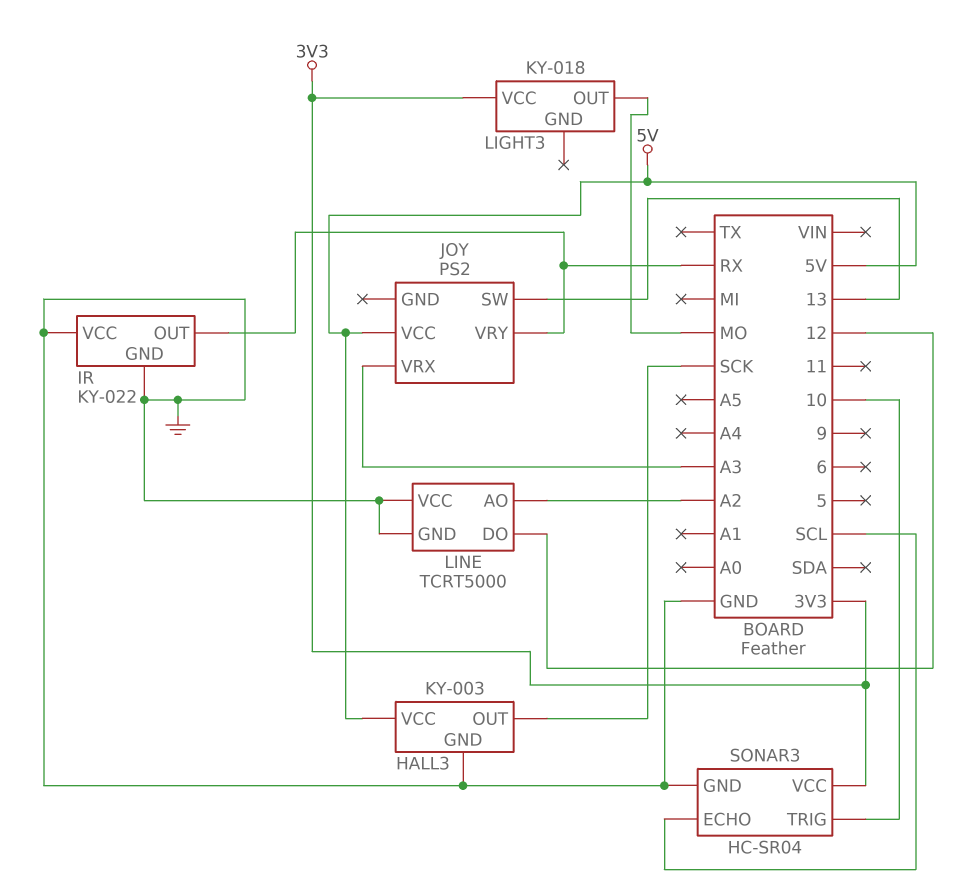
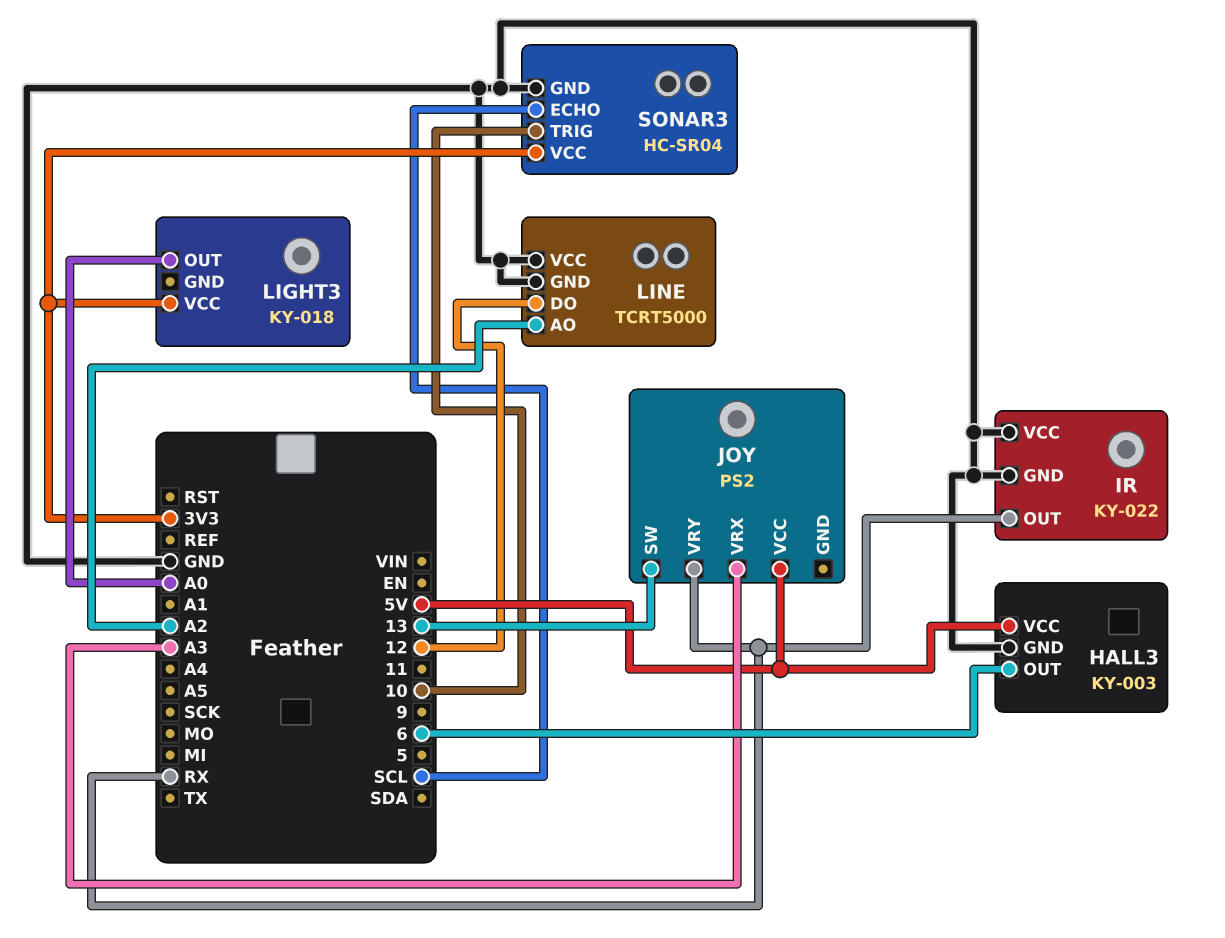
HALL3 pin OUT: SCK -> 6
LIGHT3 pin OUT: MO -> A0

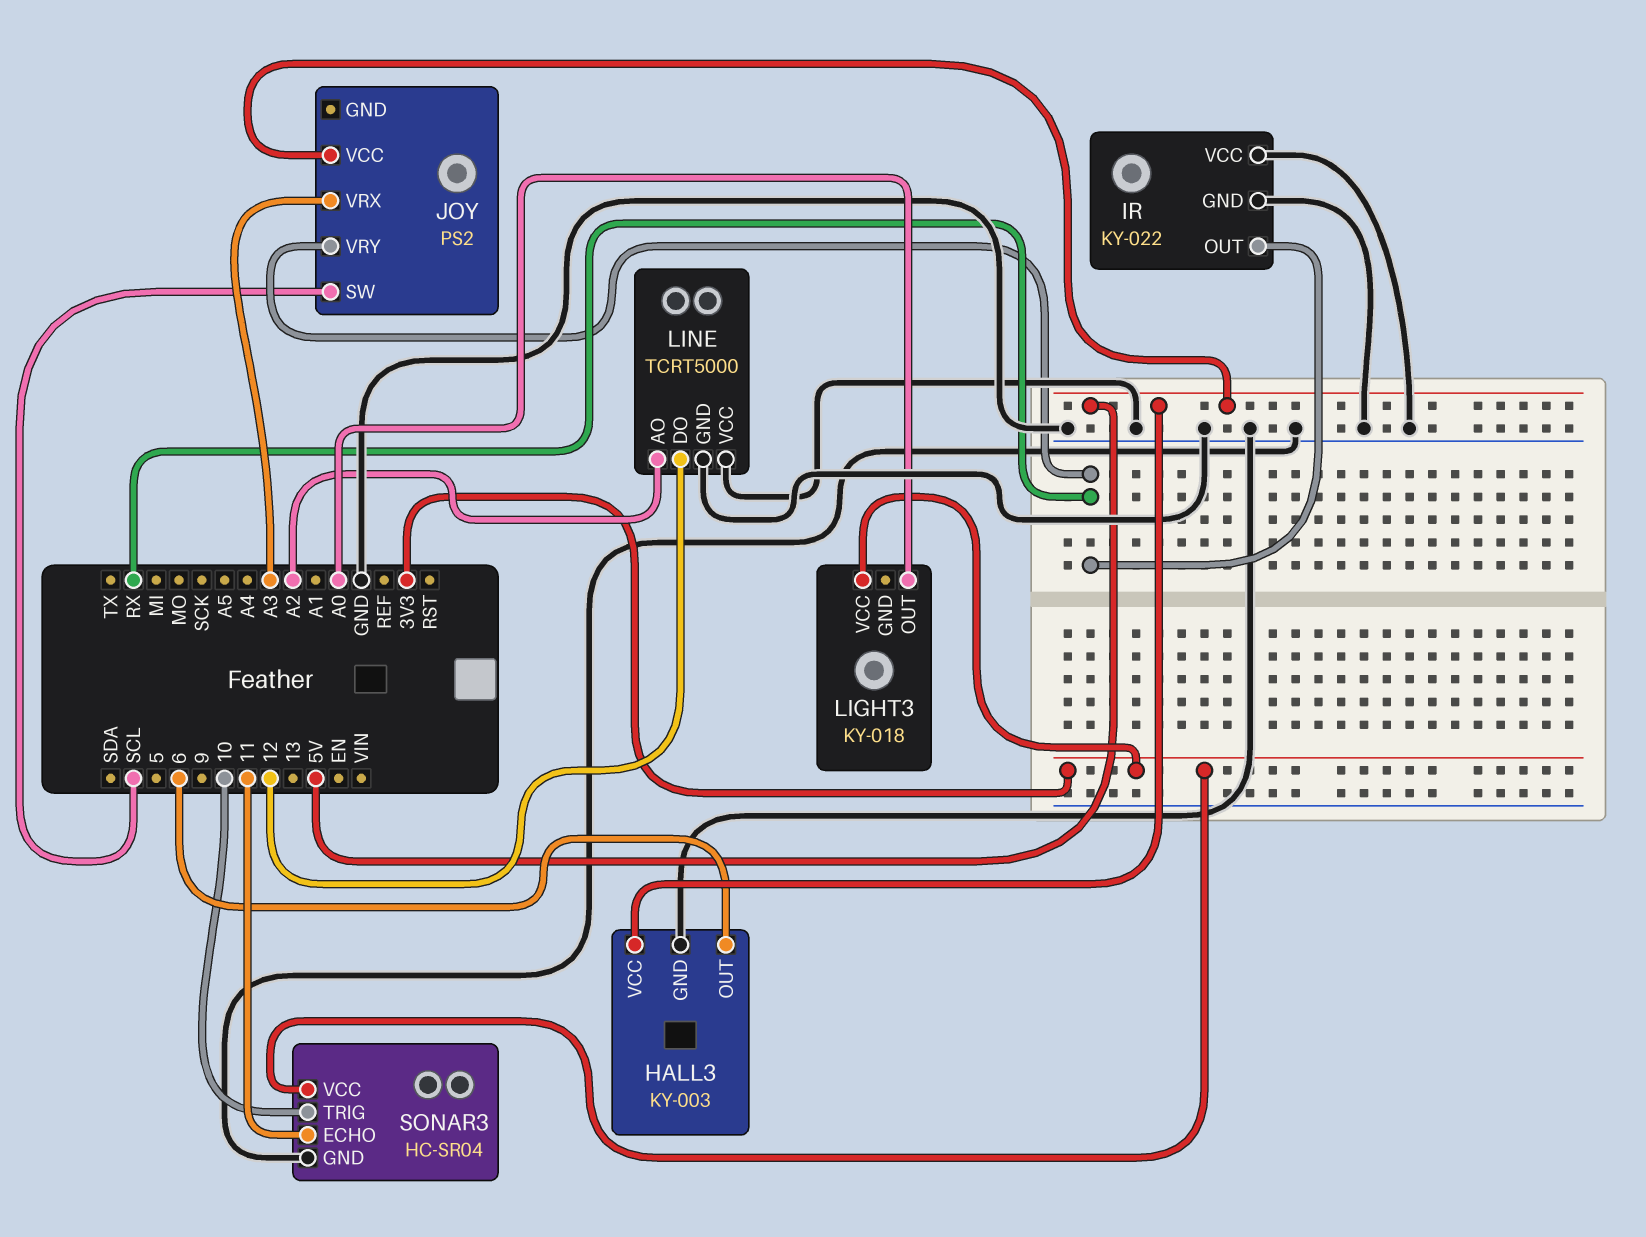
JOY pin SW: 13 -> SCL
SONAR3 pin ECHO: SCL -> 11

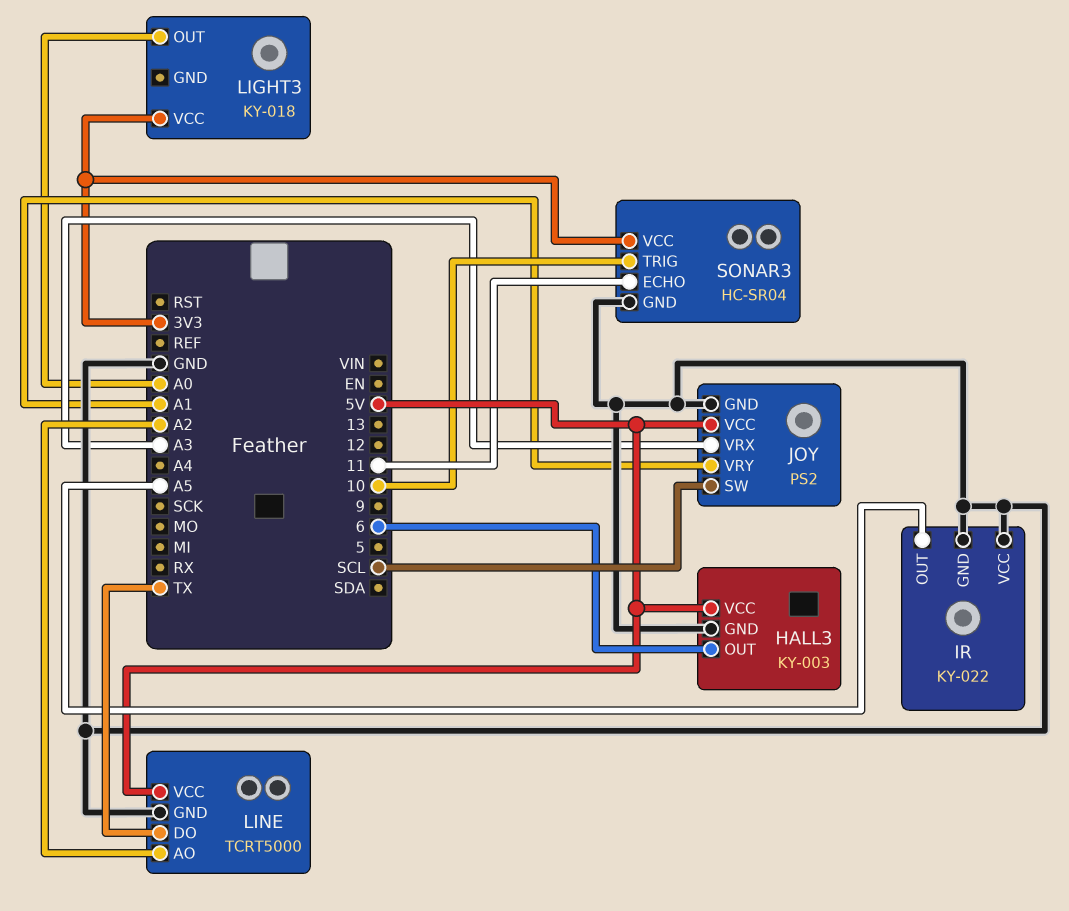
IR pin OUT: RX -> A5
JOY pin GND: none -> GND
JOY pin VRY: RX -> A1
LINE pin DO: 12 -> TX
LINE pin VCC: GND -> 5V

